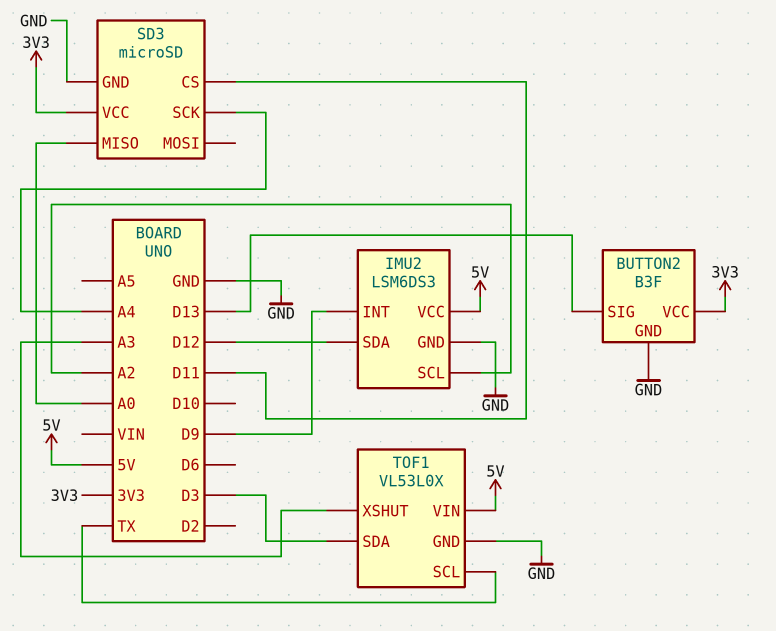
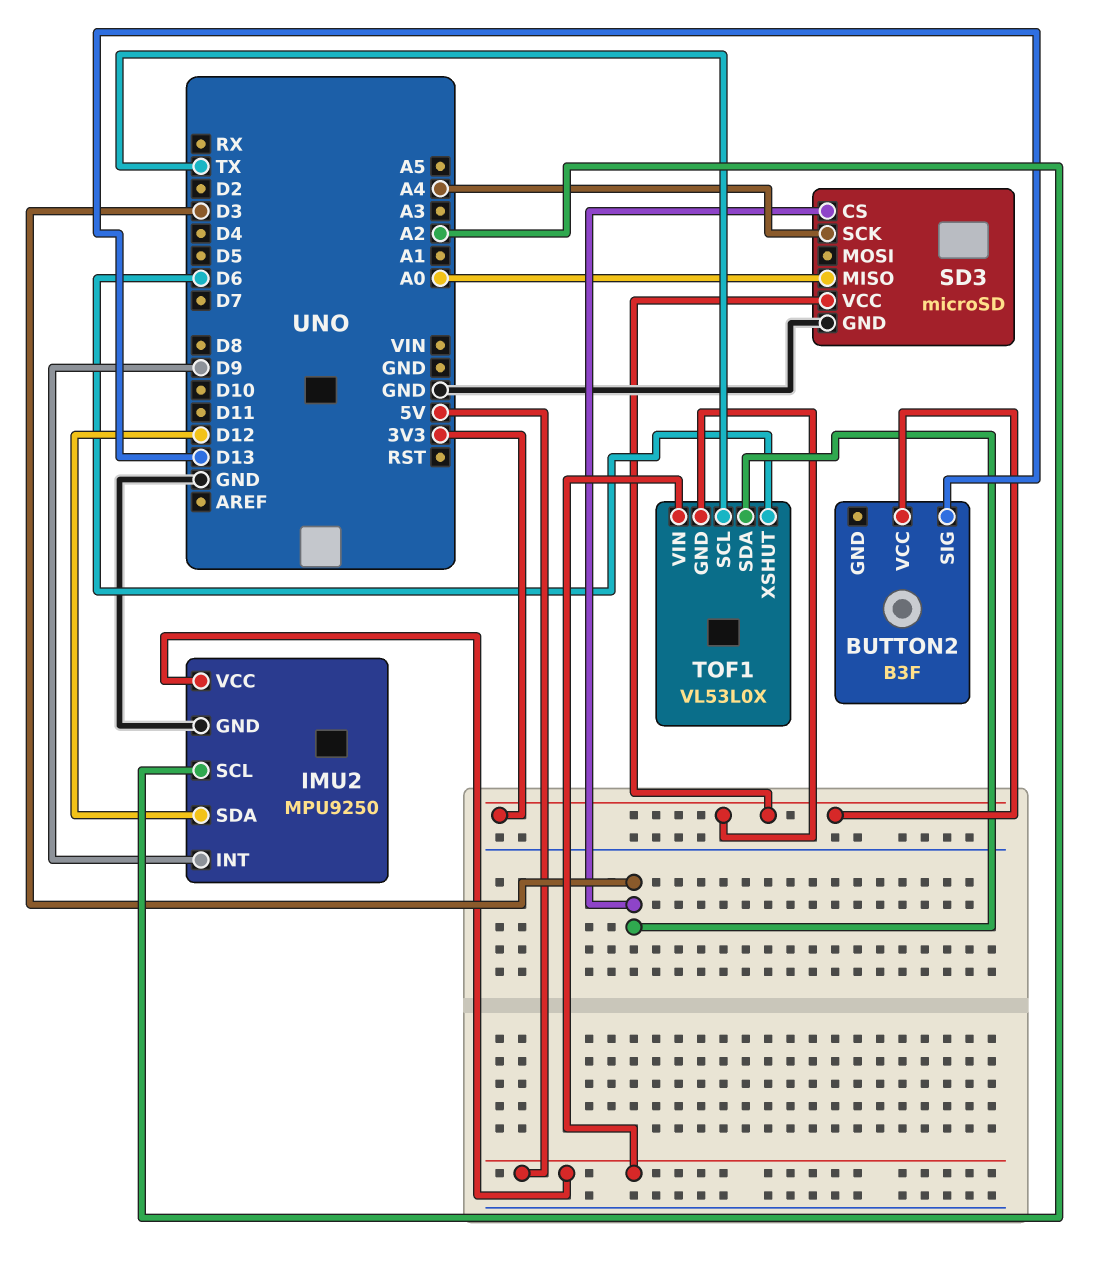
BUTTON2 pin GND: GND -> none
IMU2: LSM6DS3 -> MPU9250
SD3 pin CS: D11 -> D3
TOF1 pin GND: GND -> 3V3
TOF1 pin XSHUT: A3 -> D6

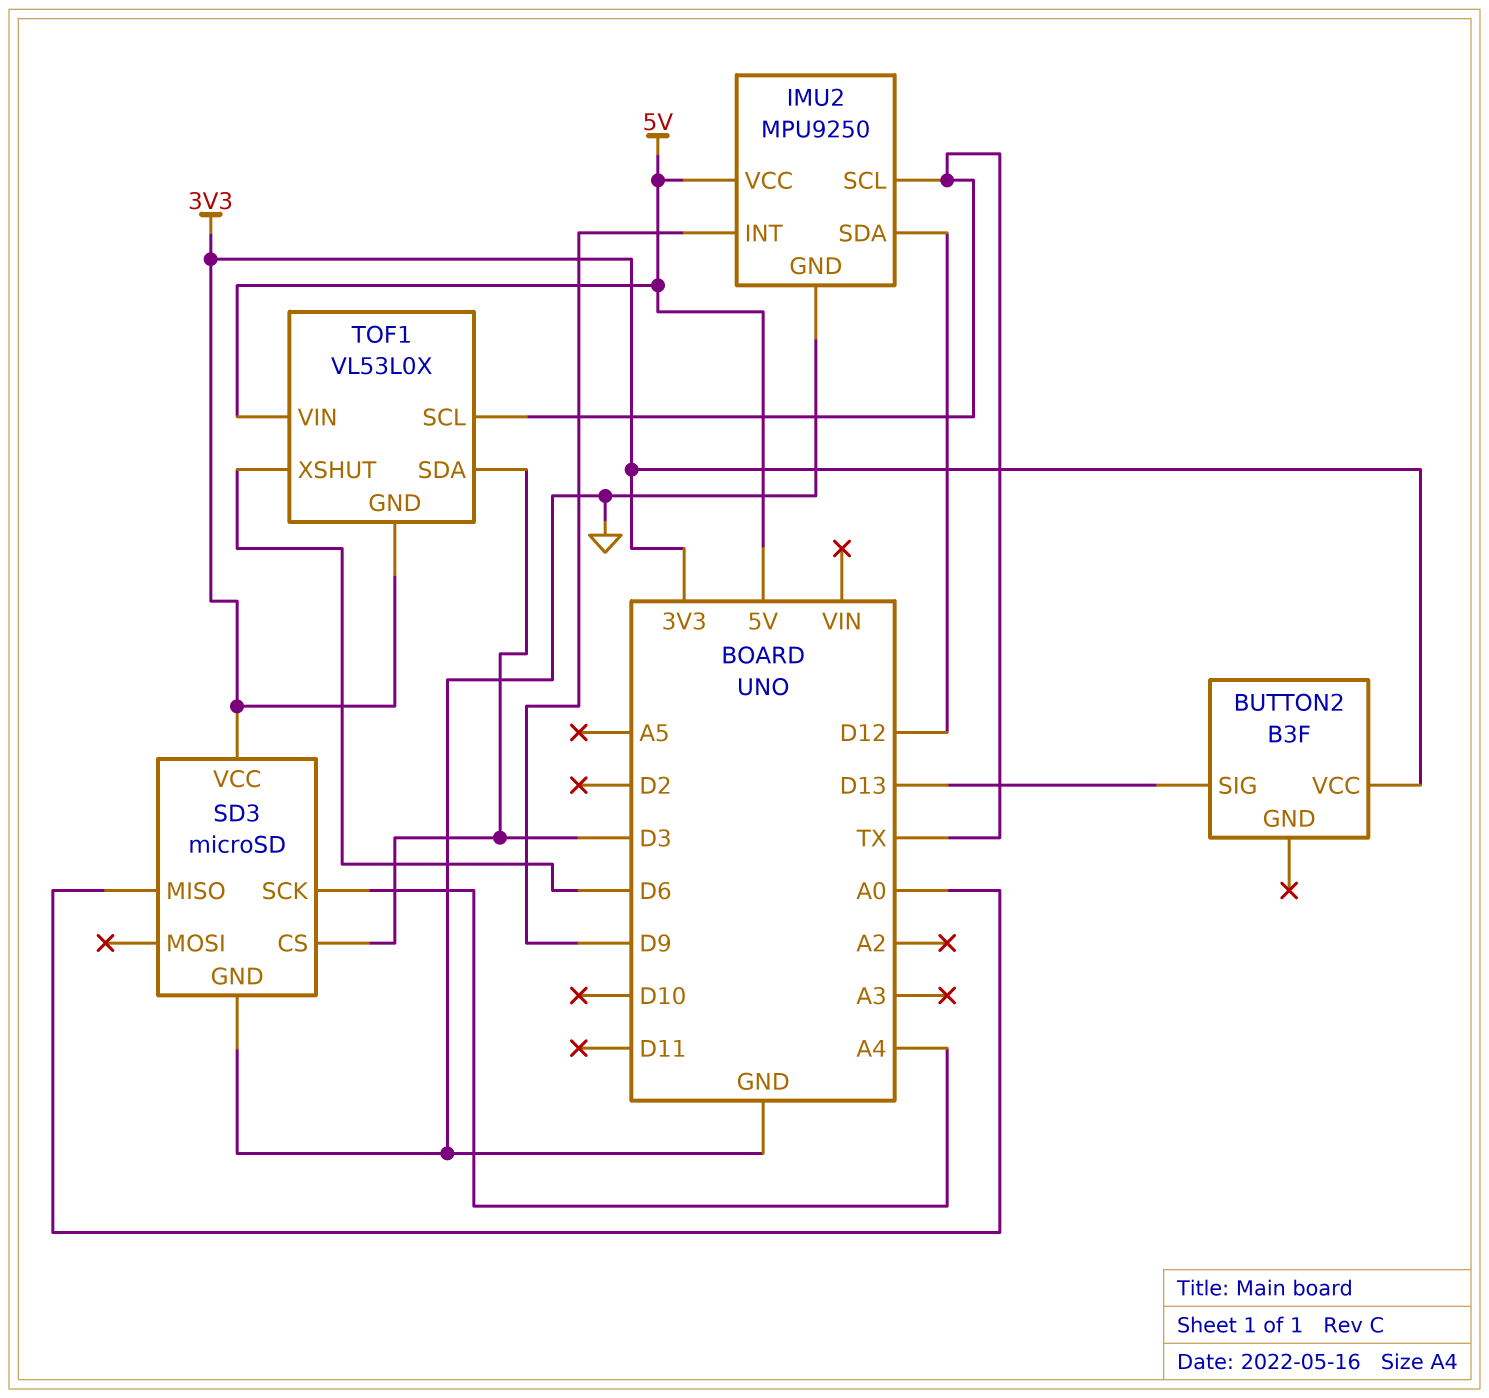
IMU2 pin SCL: A2 -> TX

